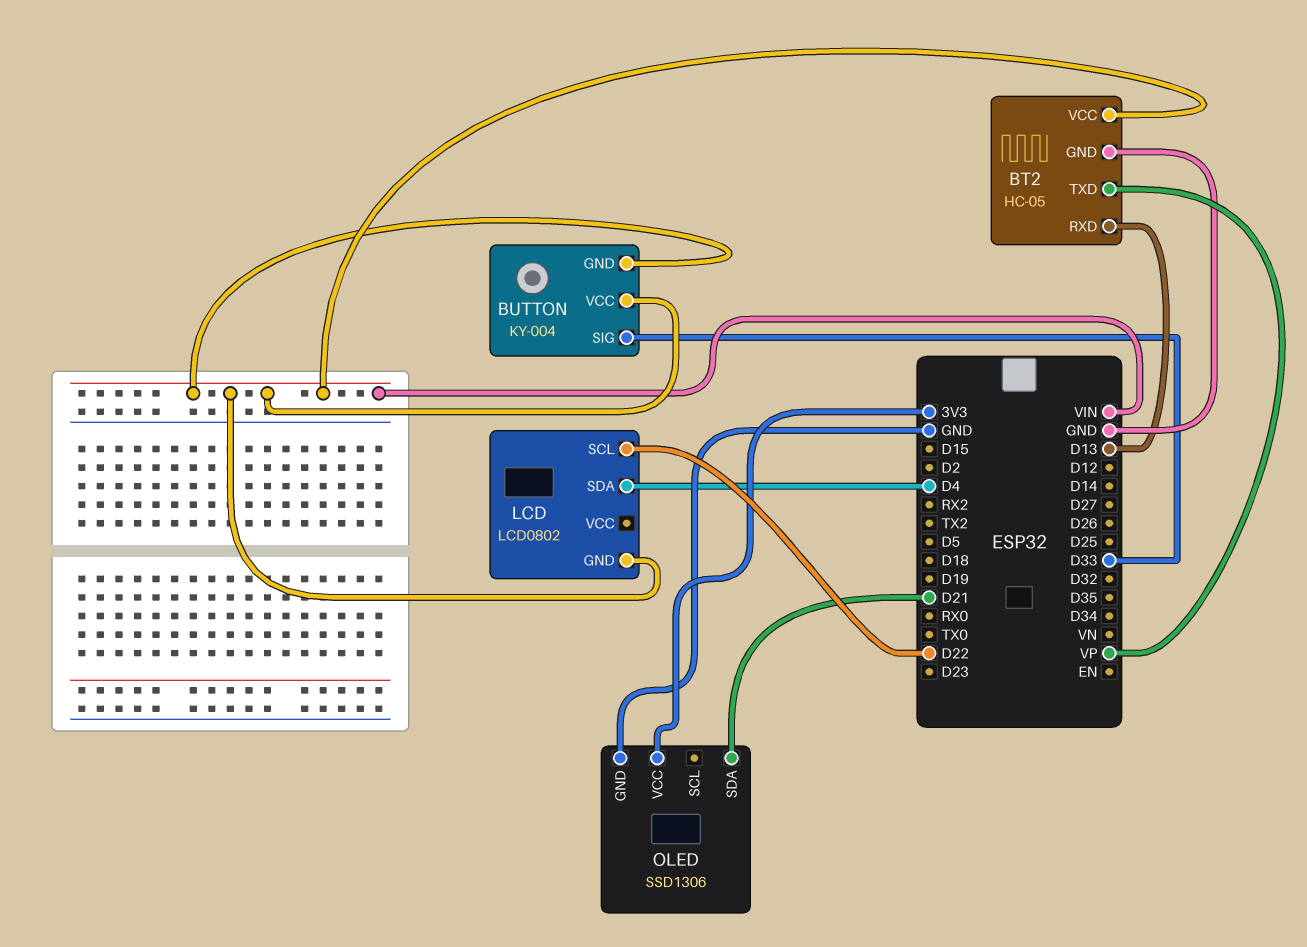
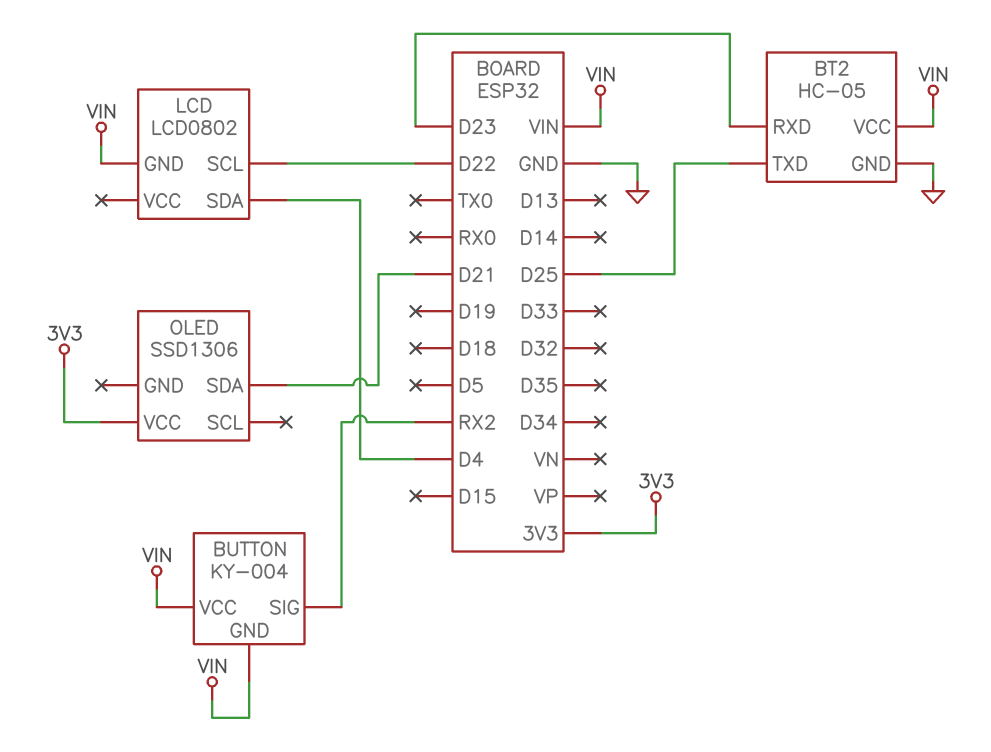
BT2 pin RXD: D13 -> D23
BT2 pin TXD: VP -> D25
BUTTON pin SIG: D33 -> RX2
OLED pin GND: GND -> none

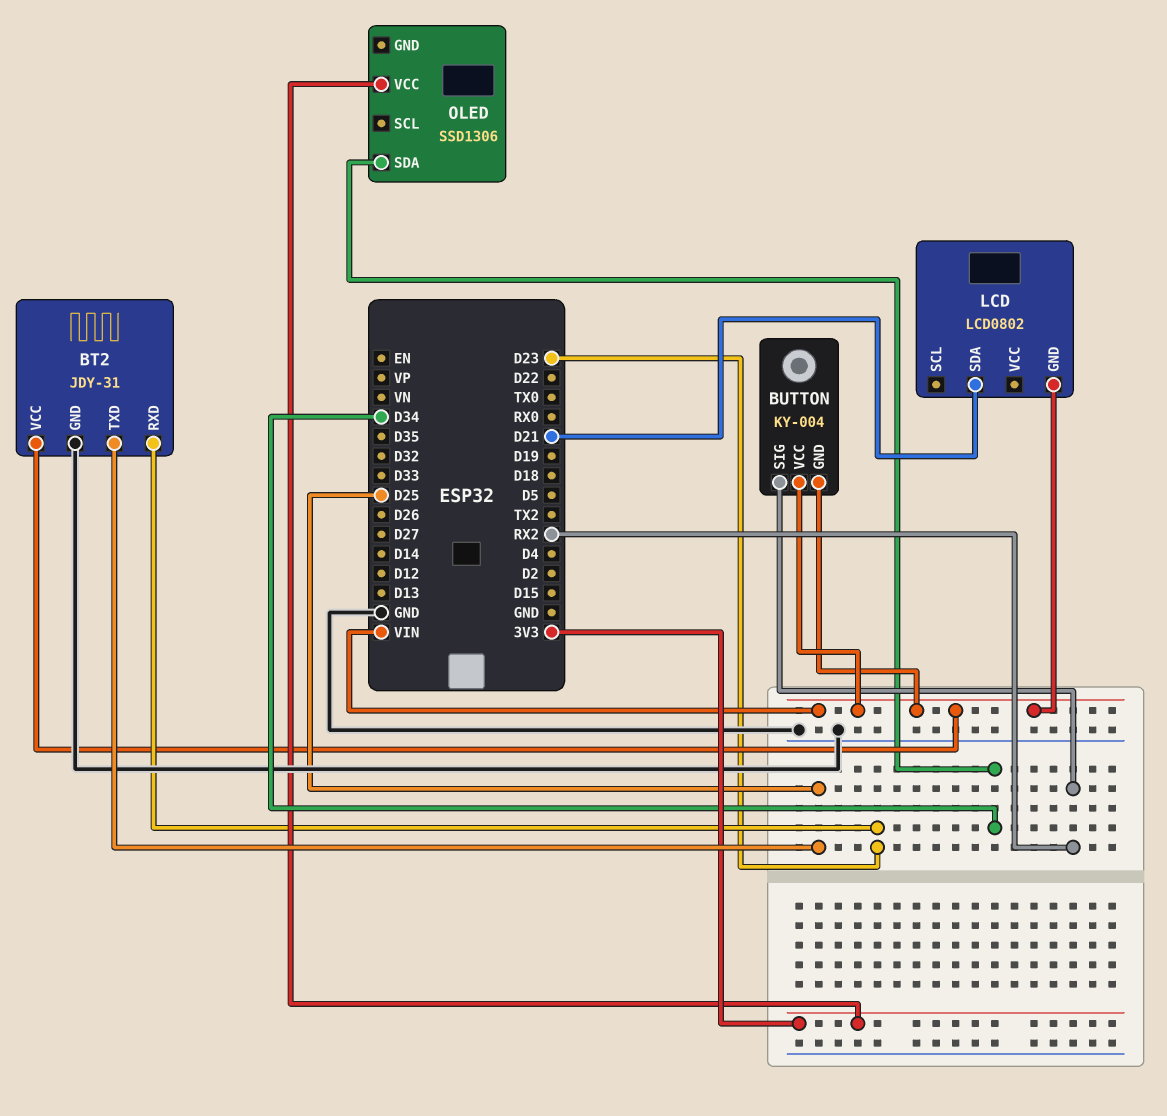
BT2: HC-05 -> JDY-31
LCD pin SCL: D22 -> none
LCD pin SDA: D4 -> D21
OLED pin SDA: D21 -> D34

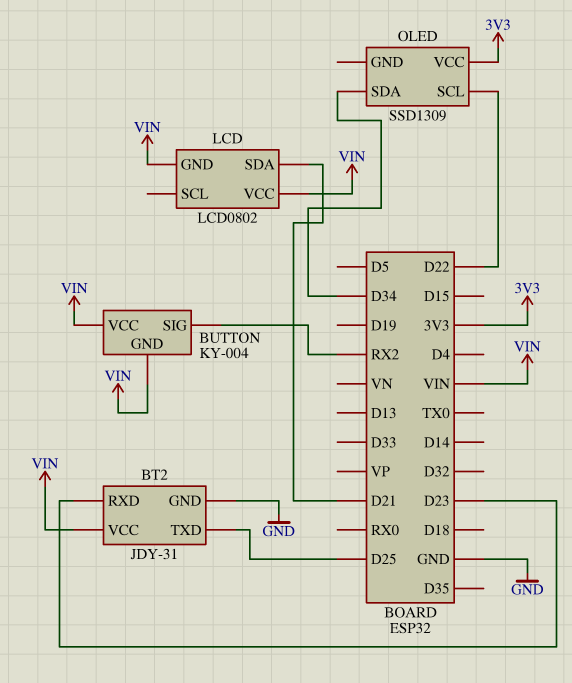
LCD pin VCC: none -> VIN
OLED: SSD1306 -> SSD1309
OLED pin SCL: none -> D22

